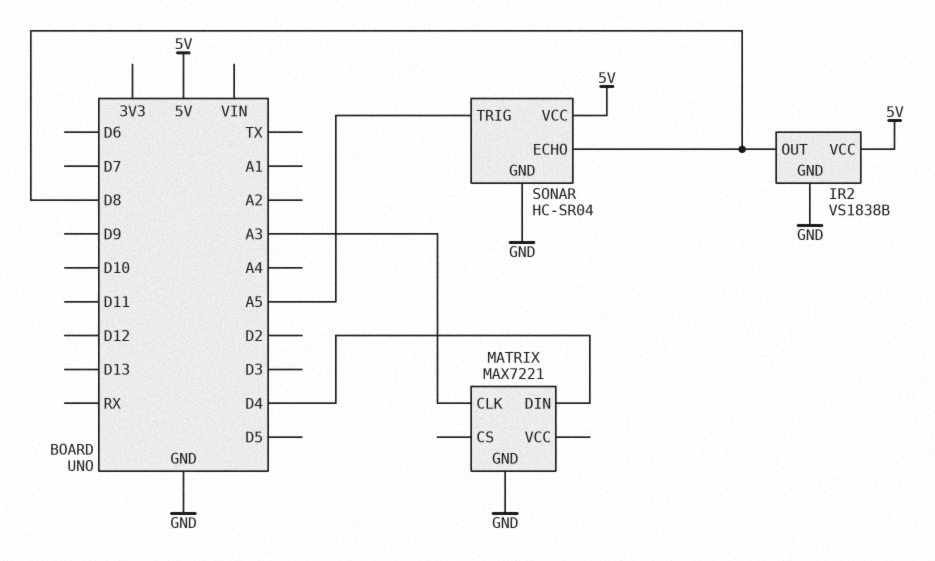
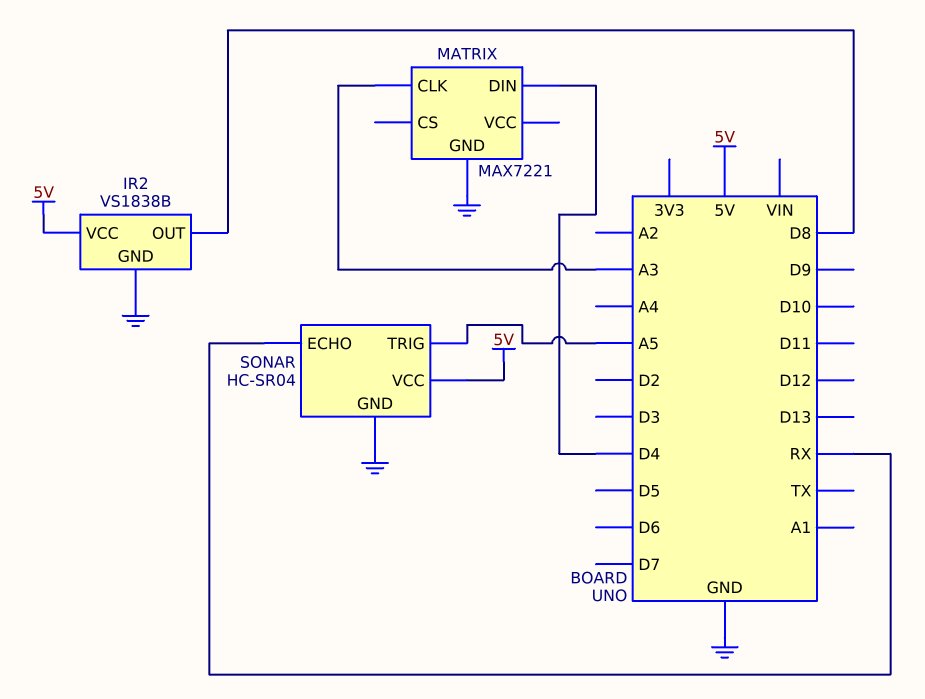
SONAR pin ECHO: D8 -> RX

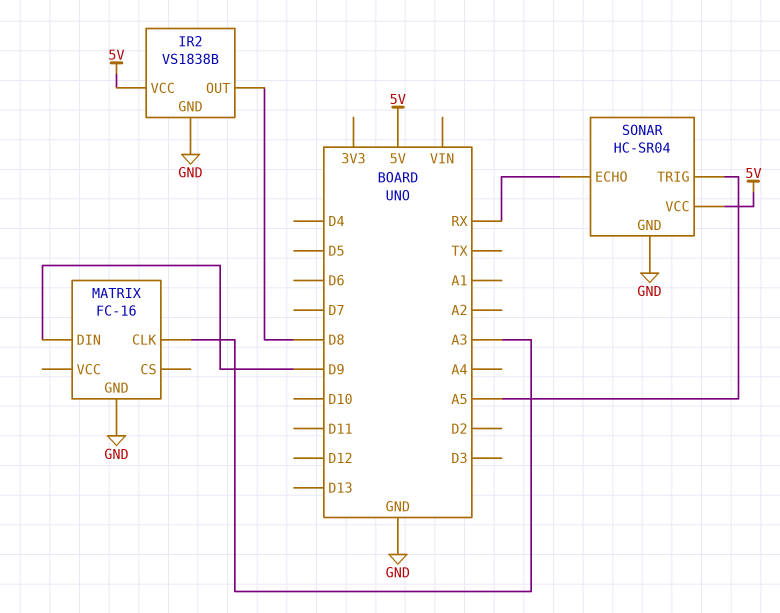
MATRIX: MAX7221 -> FC-16
MATRIX pin DIN: D4 -> D9

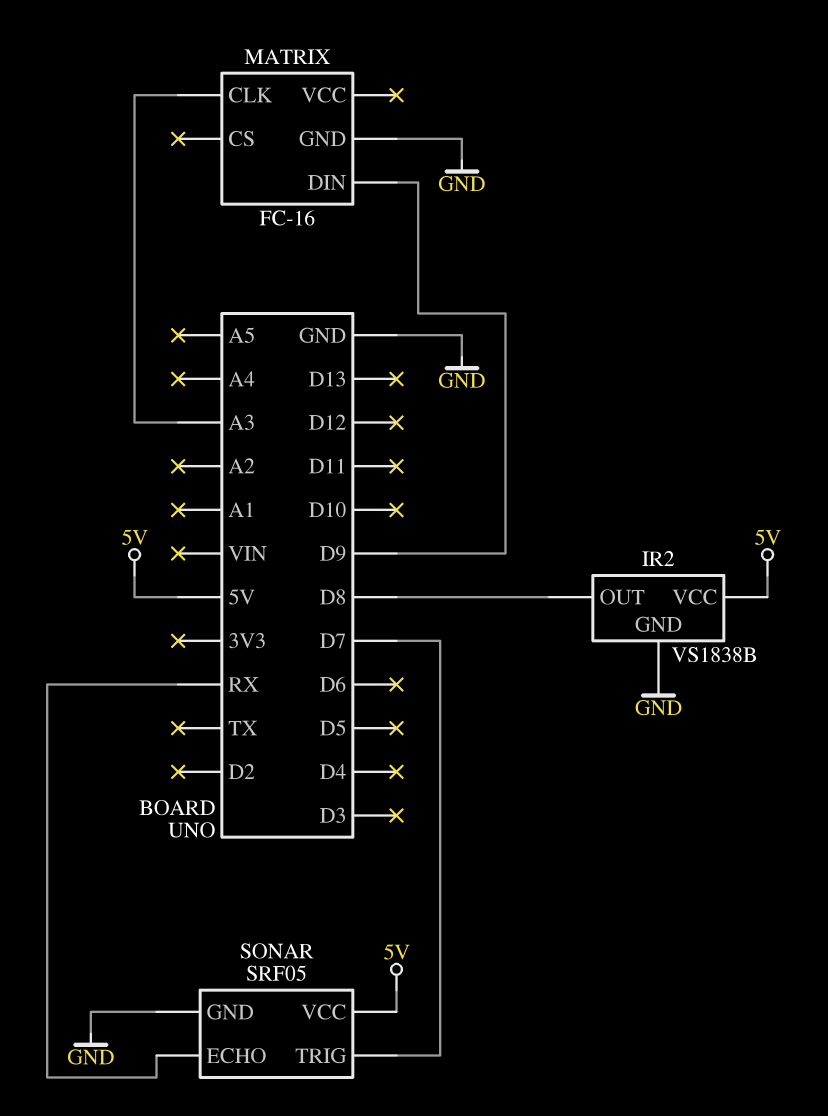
SONAR: HC-SR04 -> SRF05
SONAR pin TRIG: A5 -> D7

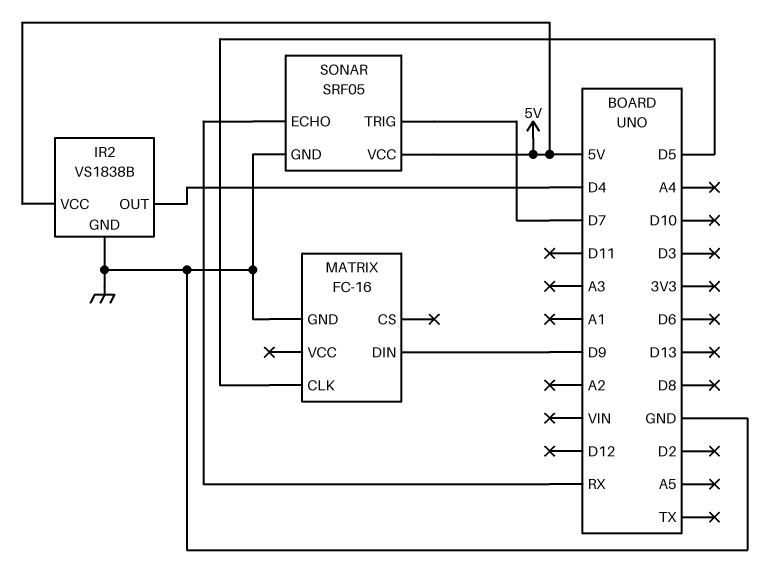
IR2 pin OUT: D8 -> D4
MATRIX pin CLK: A3 -> D5

